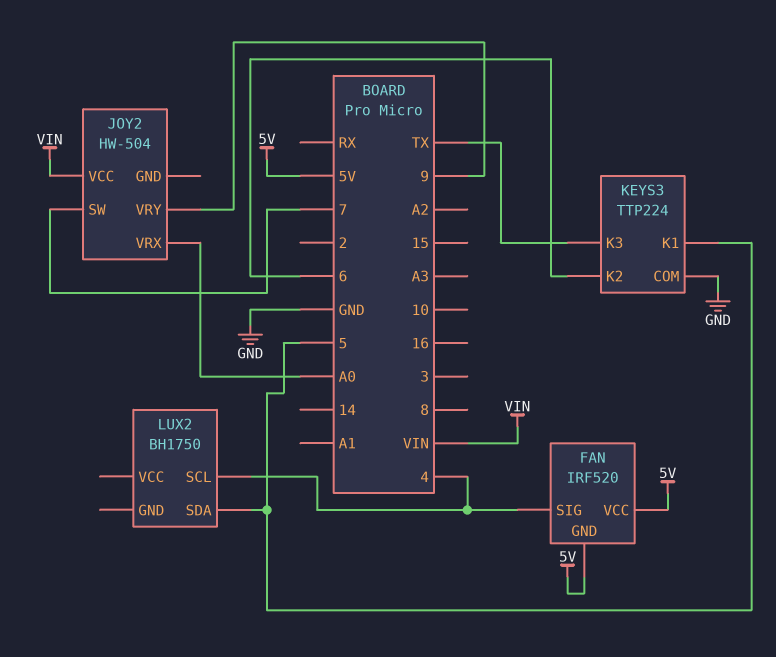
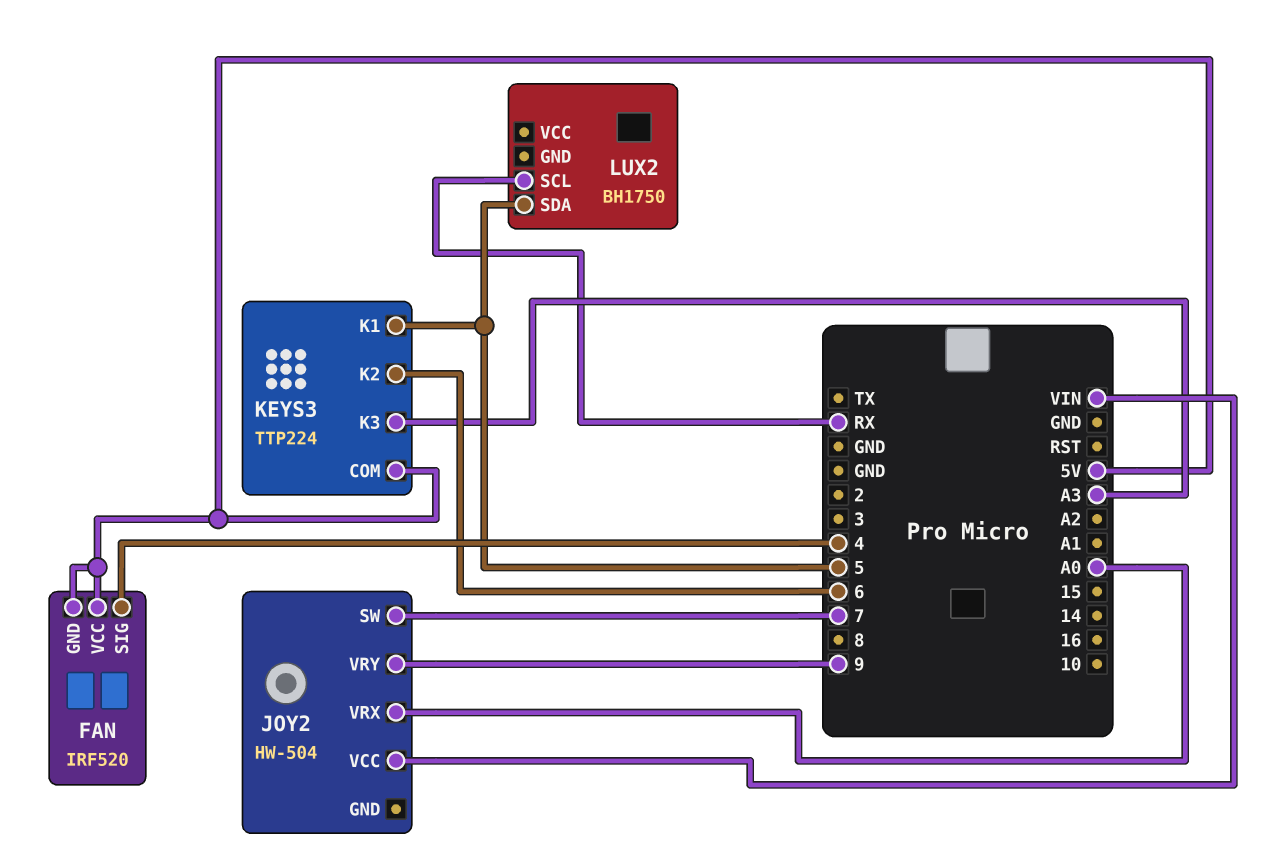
KEYS3 pin COM: GND -> 5V
KEYS3 pin K3: TX -> A3
LUX2 pin SCL: 4 -> RX

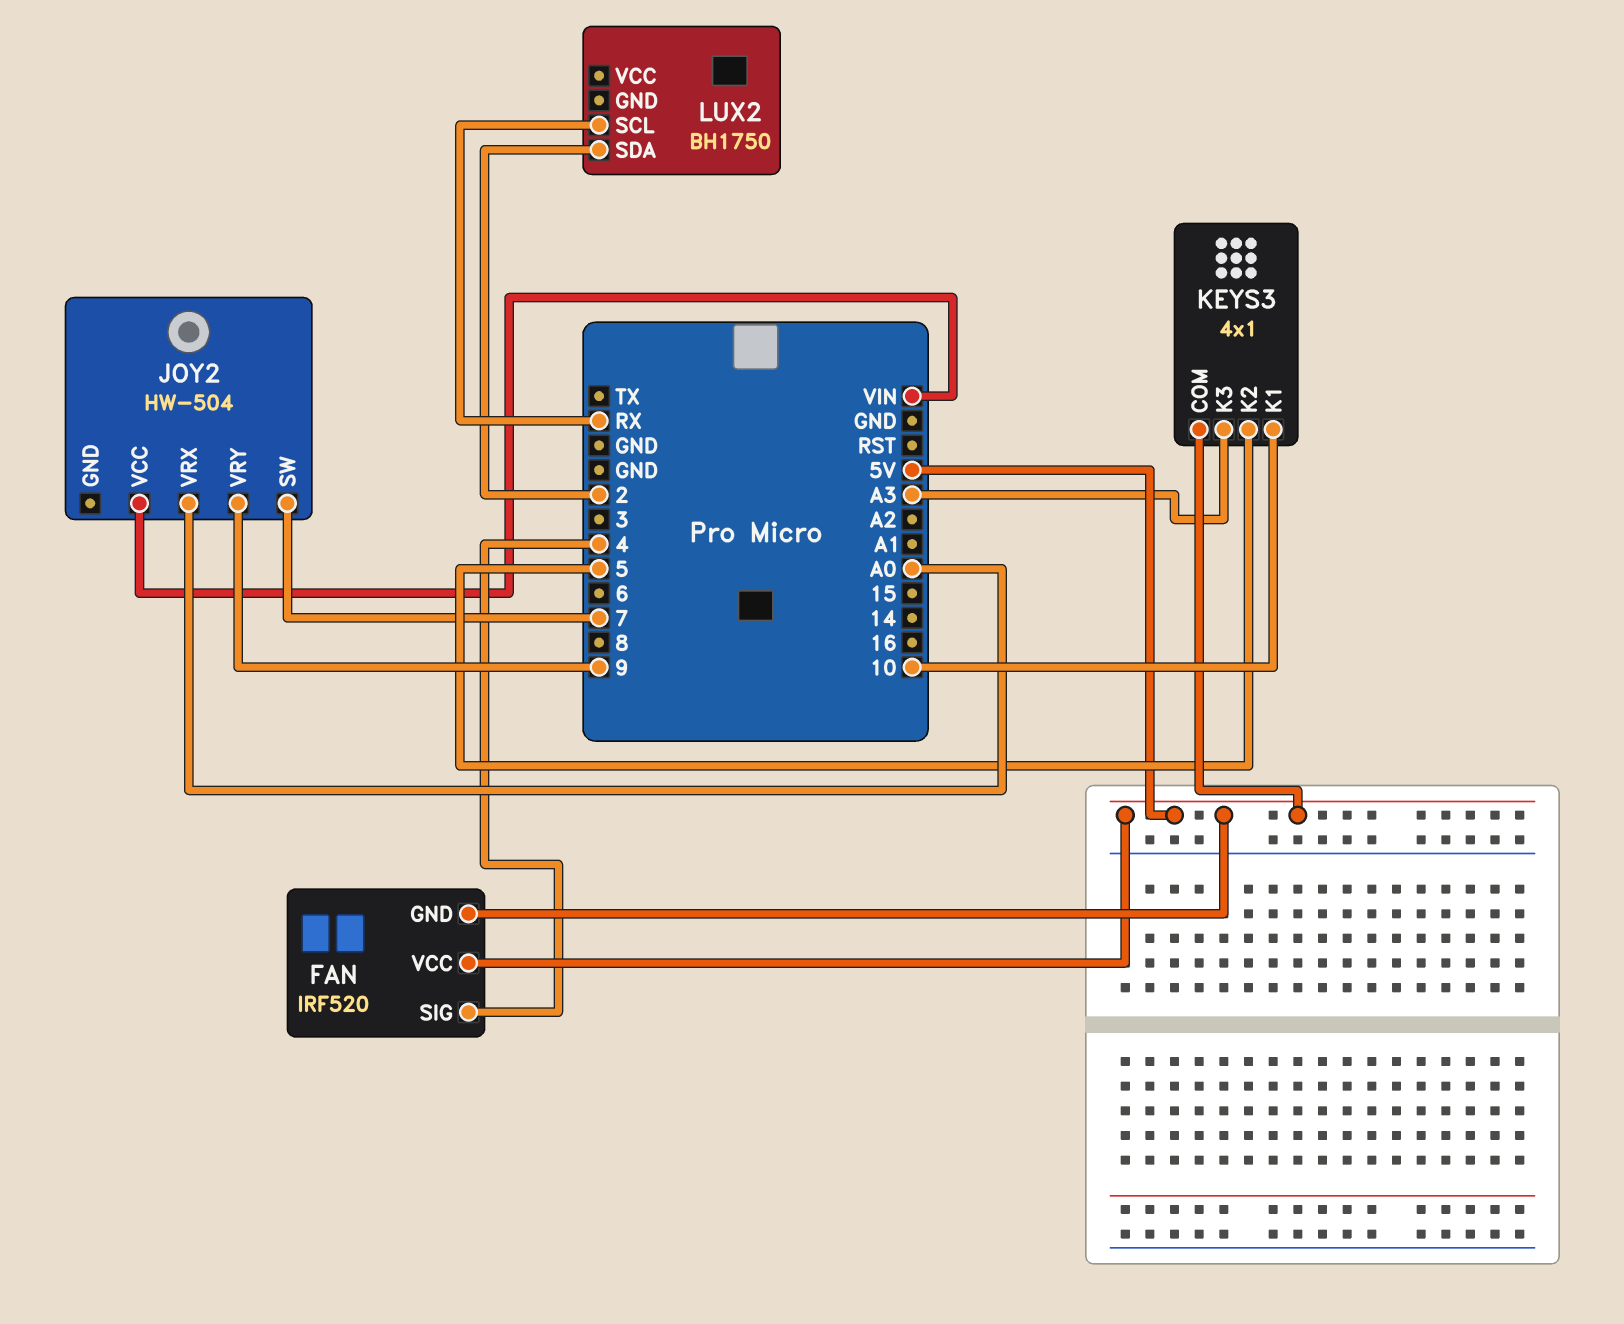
KEYS3: TTP224 -> 4x1
KEYS3 pin K1: 5 -> 10
KEYS3 pin K2: 6 -> 5
LUX2 pin SDA: 5 -> 2

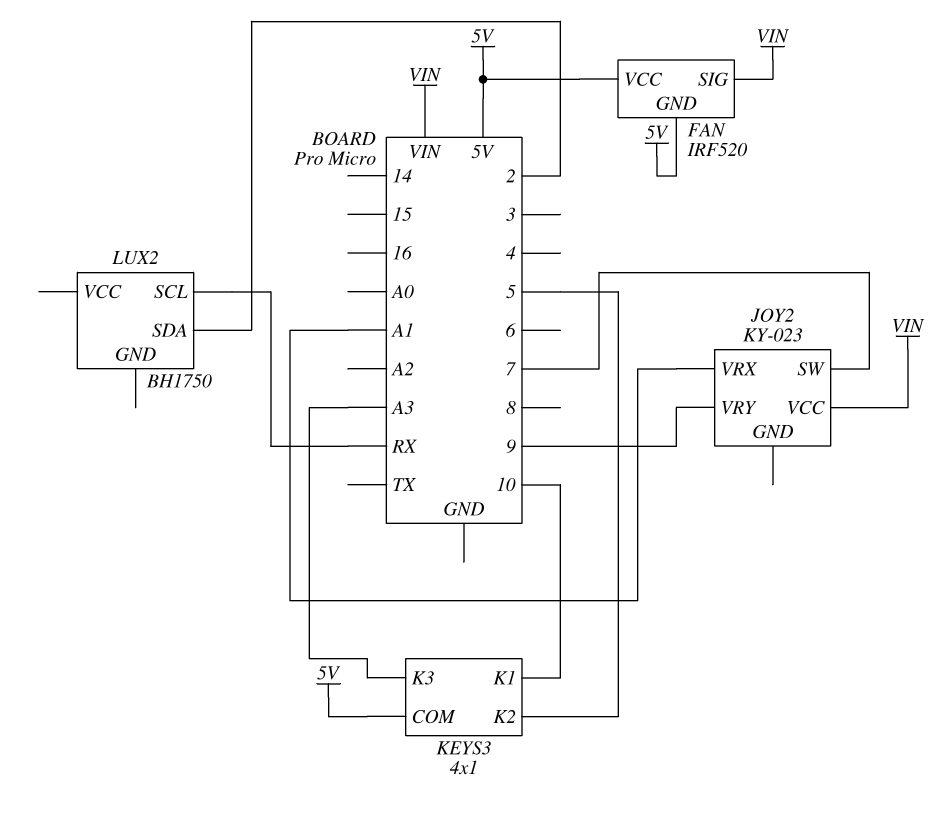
FAN pin SIG: 4 -> VIN
JOY2: HW-504 -> KY-023
JOY2 pin VRX: A0 -> A1

